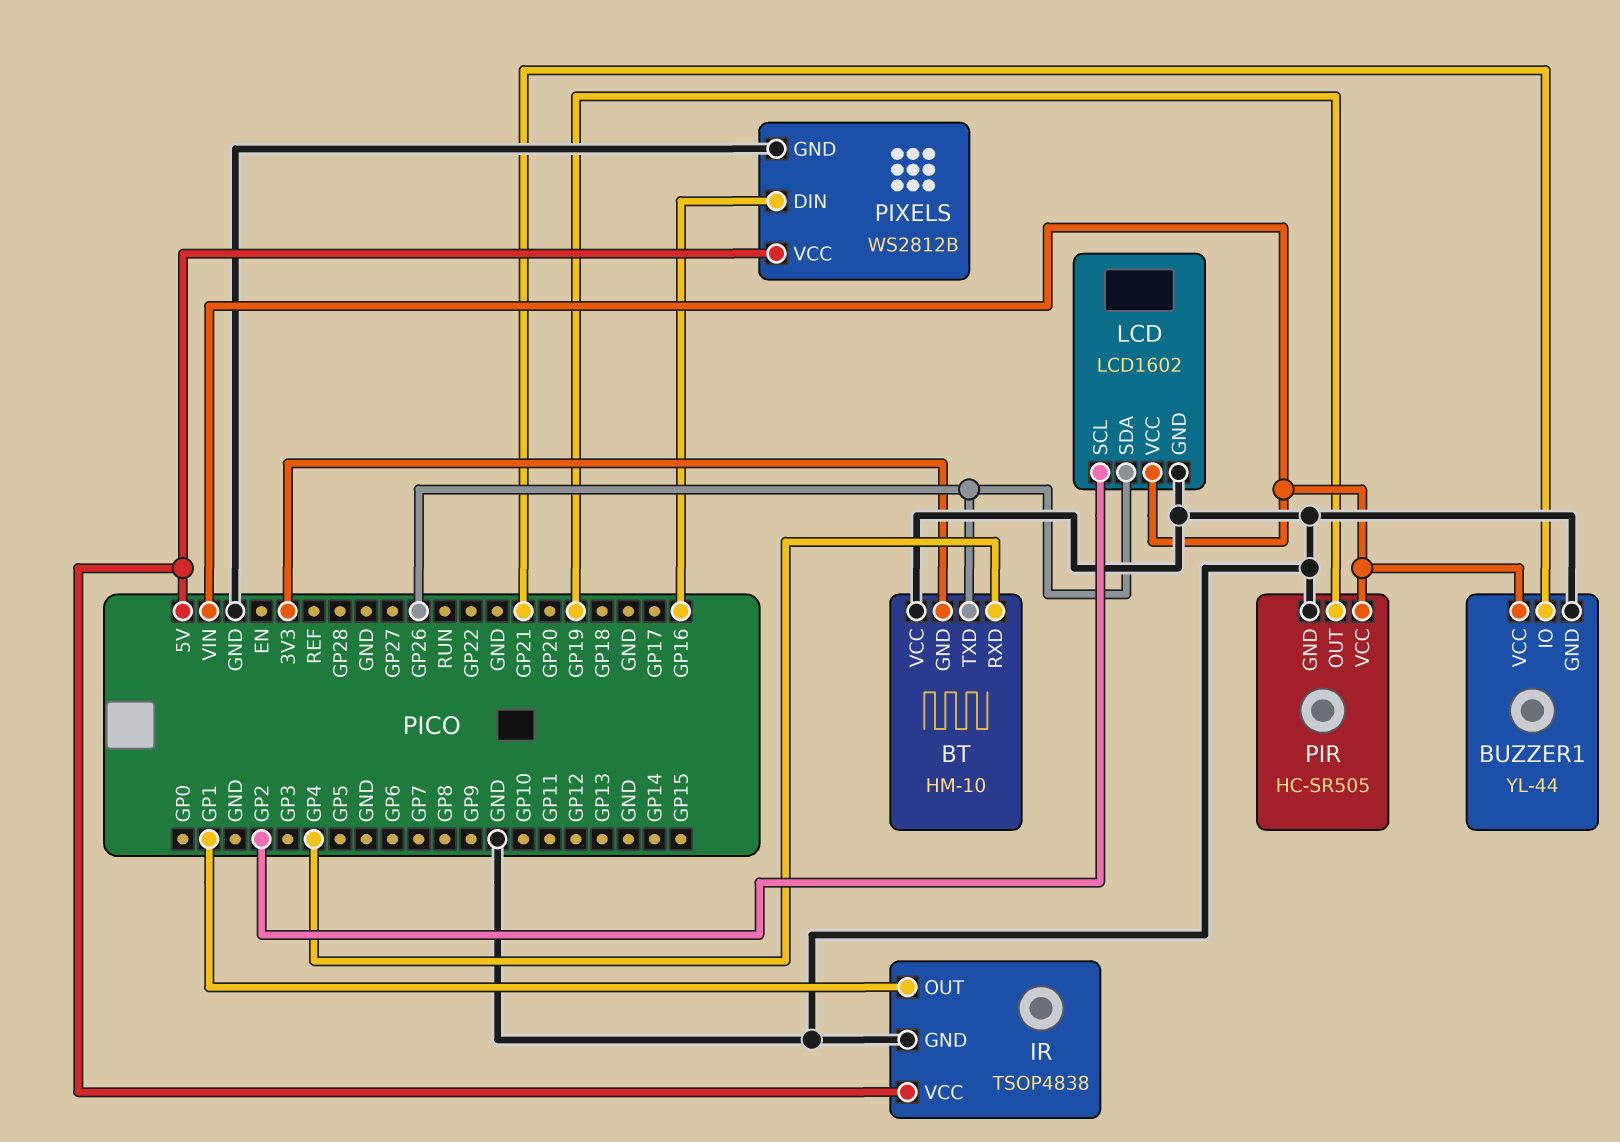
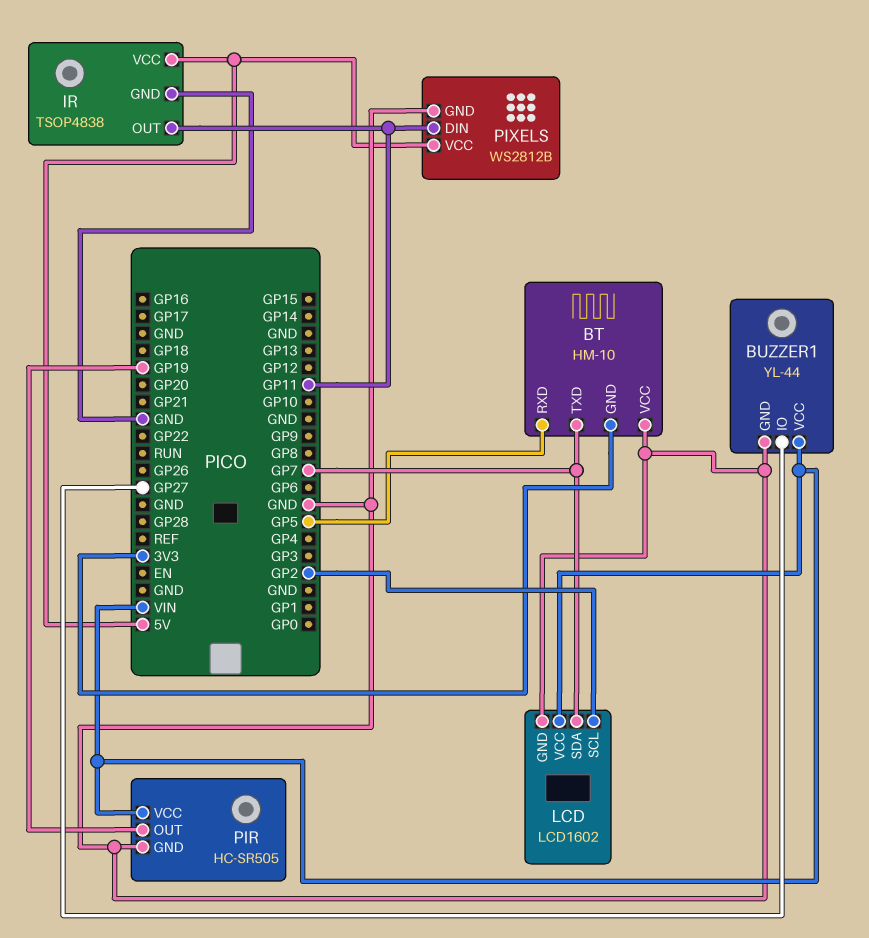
BT pin RXD: GP4 -> GP5
BT pin TXD: GP26 -> GP7
BUZZER1 pin IO: GP21 -> GP27
IR pin OUT: GP1 -> GP11
LCD pin SDA: GP26 -> GP7
PIXELS pin DIN: GP16 -> GP11

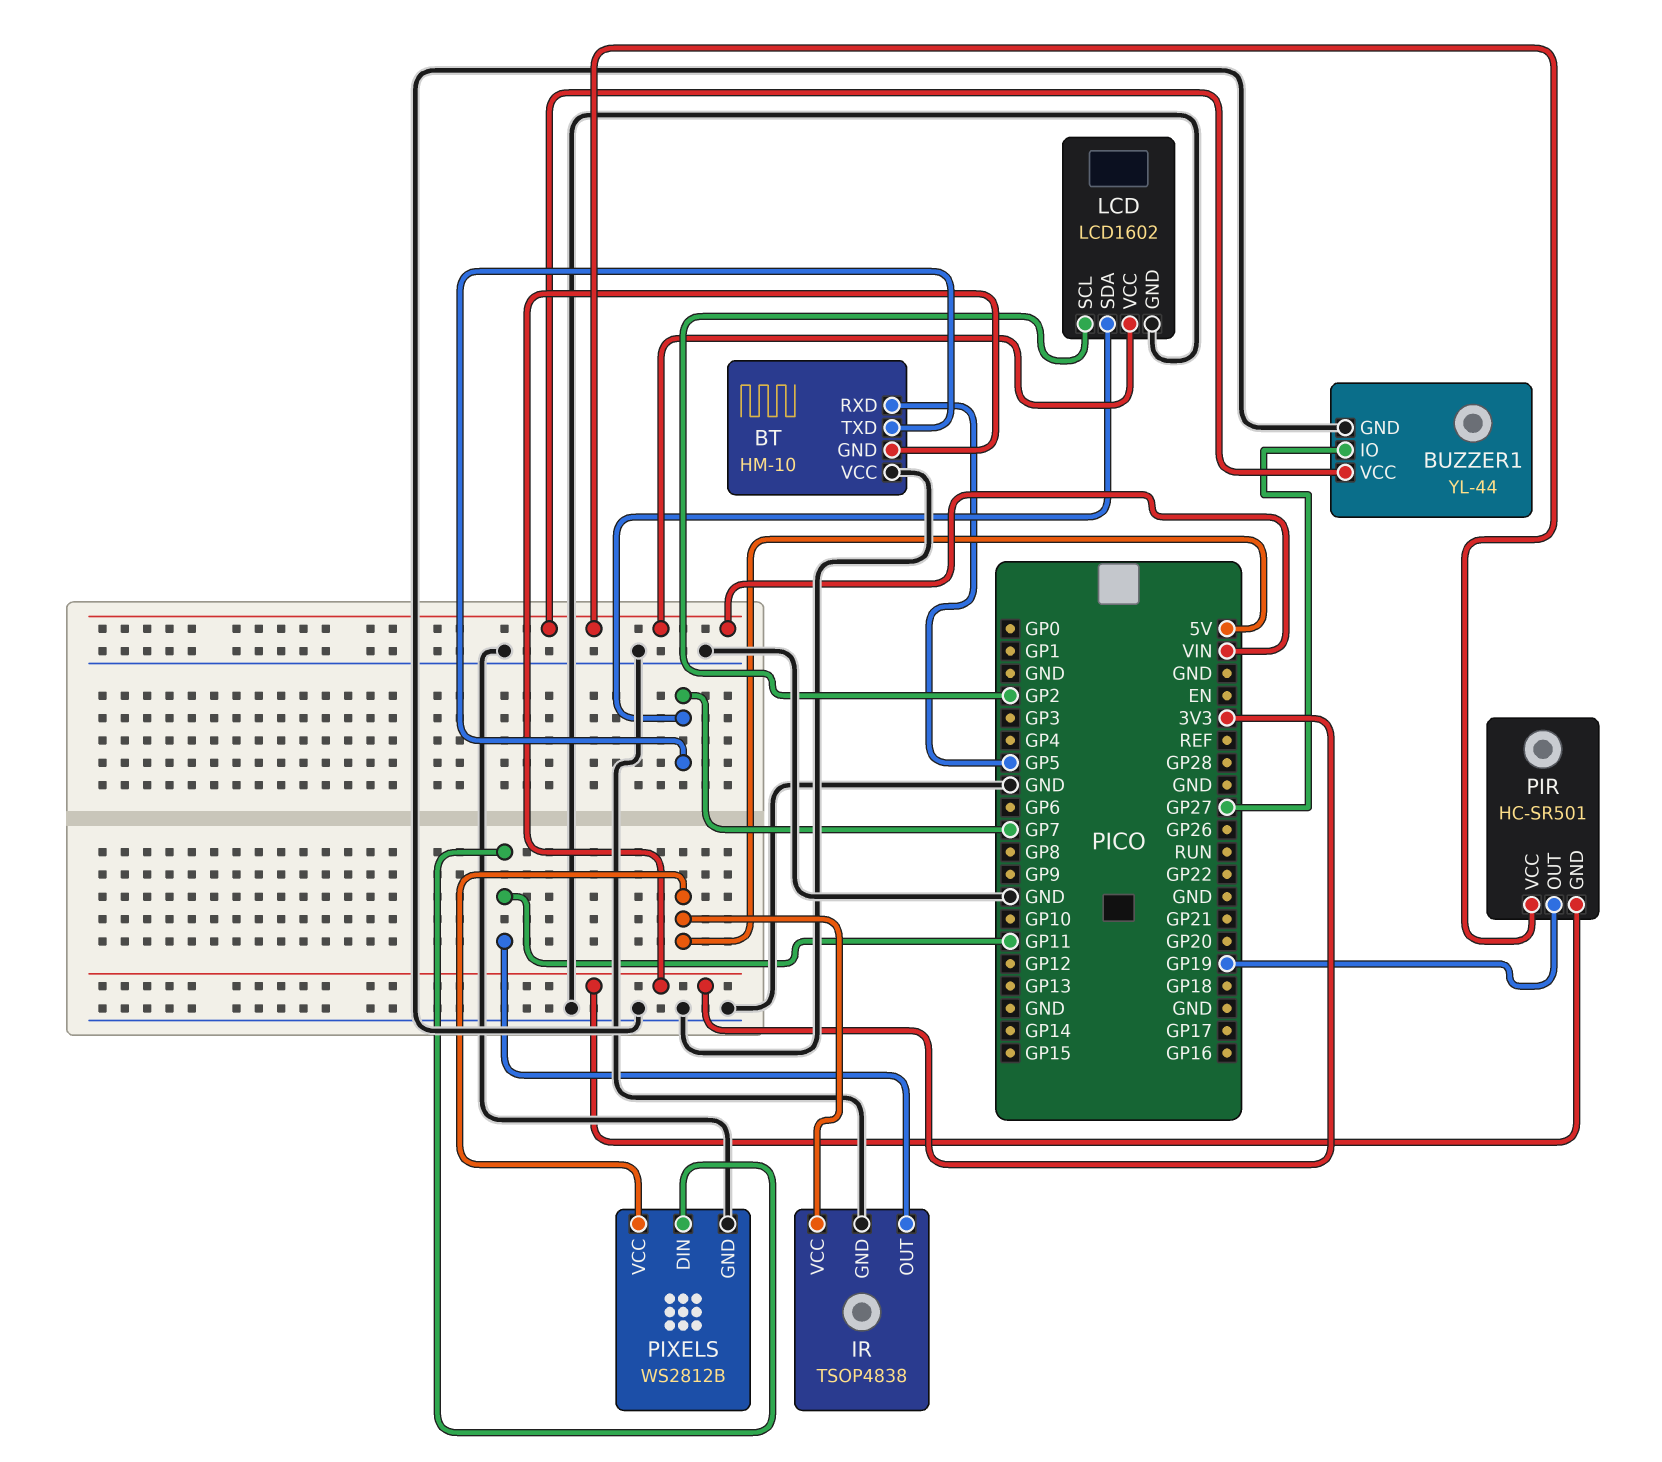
PIR: HC-SR505 -> HC-SR501
PIR pin GND: GND -> 3V3

